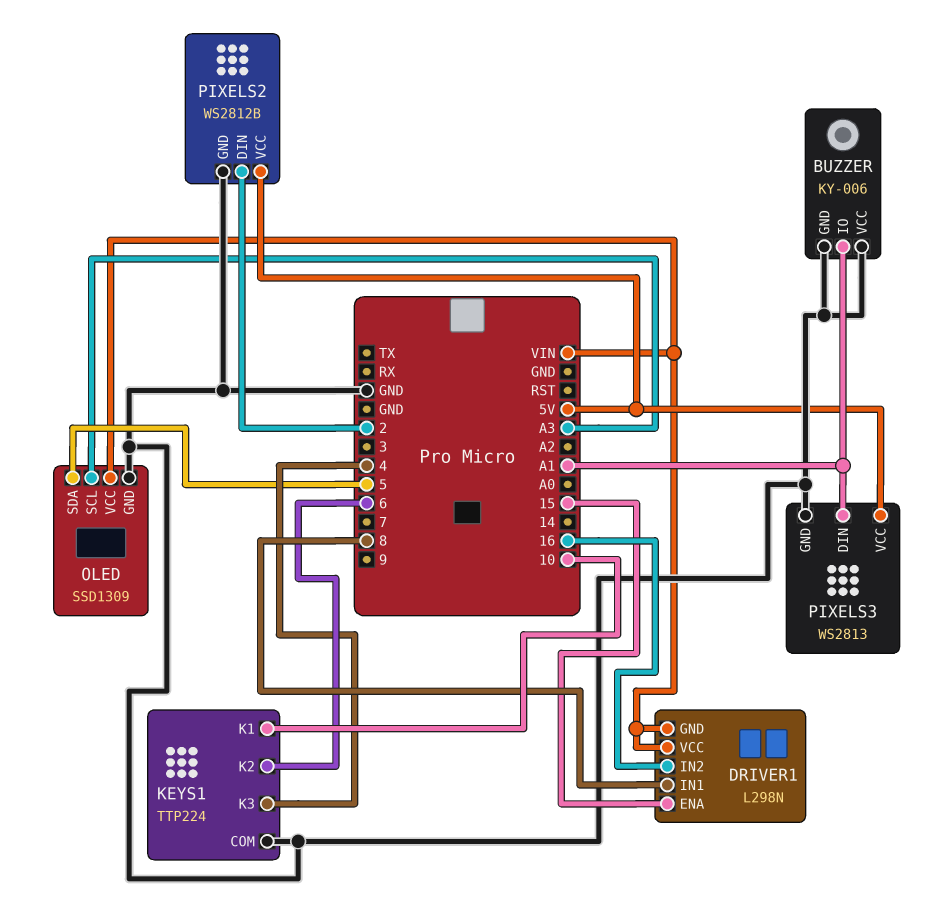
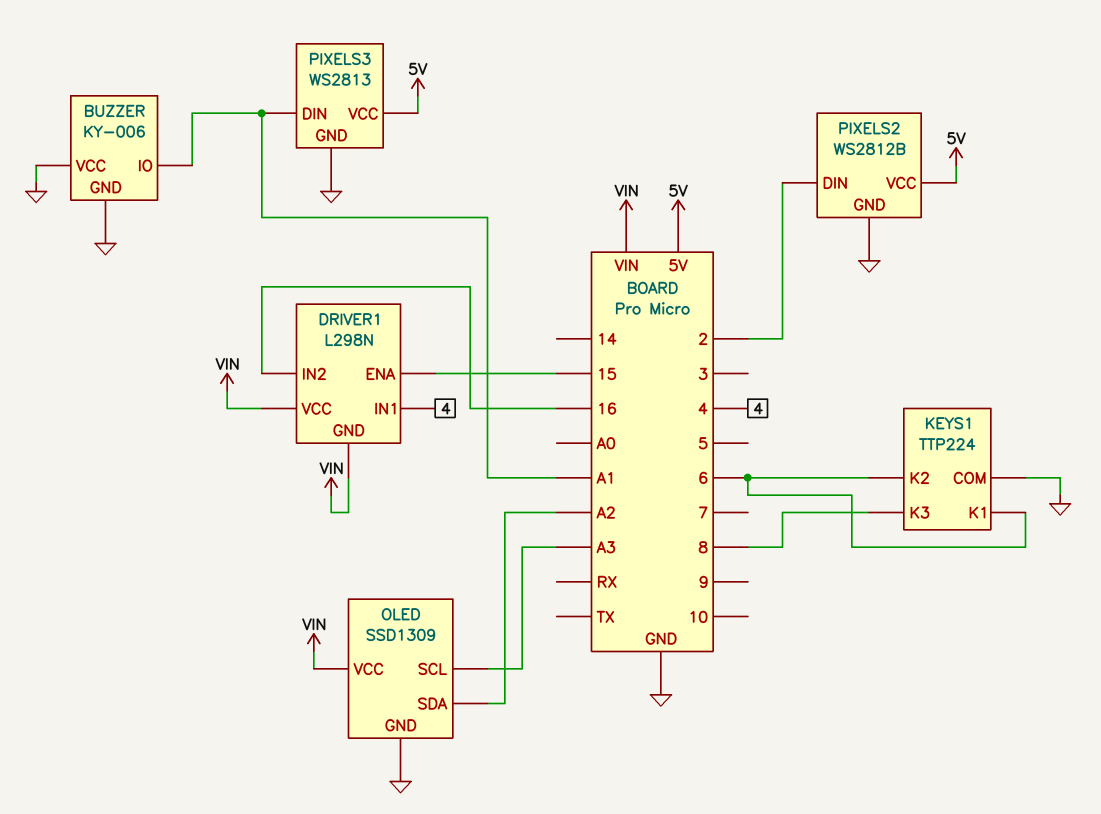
DRIVER1 pin IN1: 8 -> 4
KEYS1 pin K1: 10 -> 6
KEYS1 pin K3: 4 -> 8
OLED pin SDA: 5 -> A2

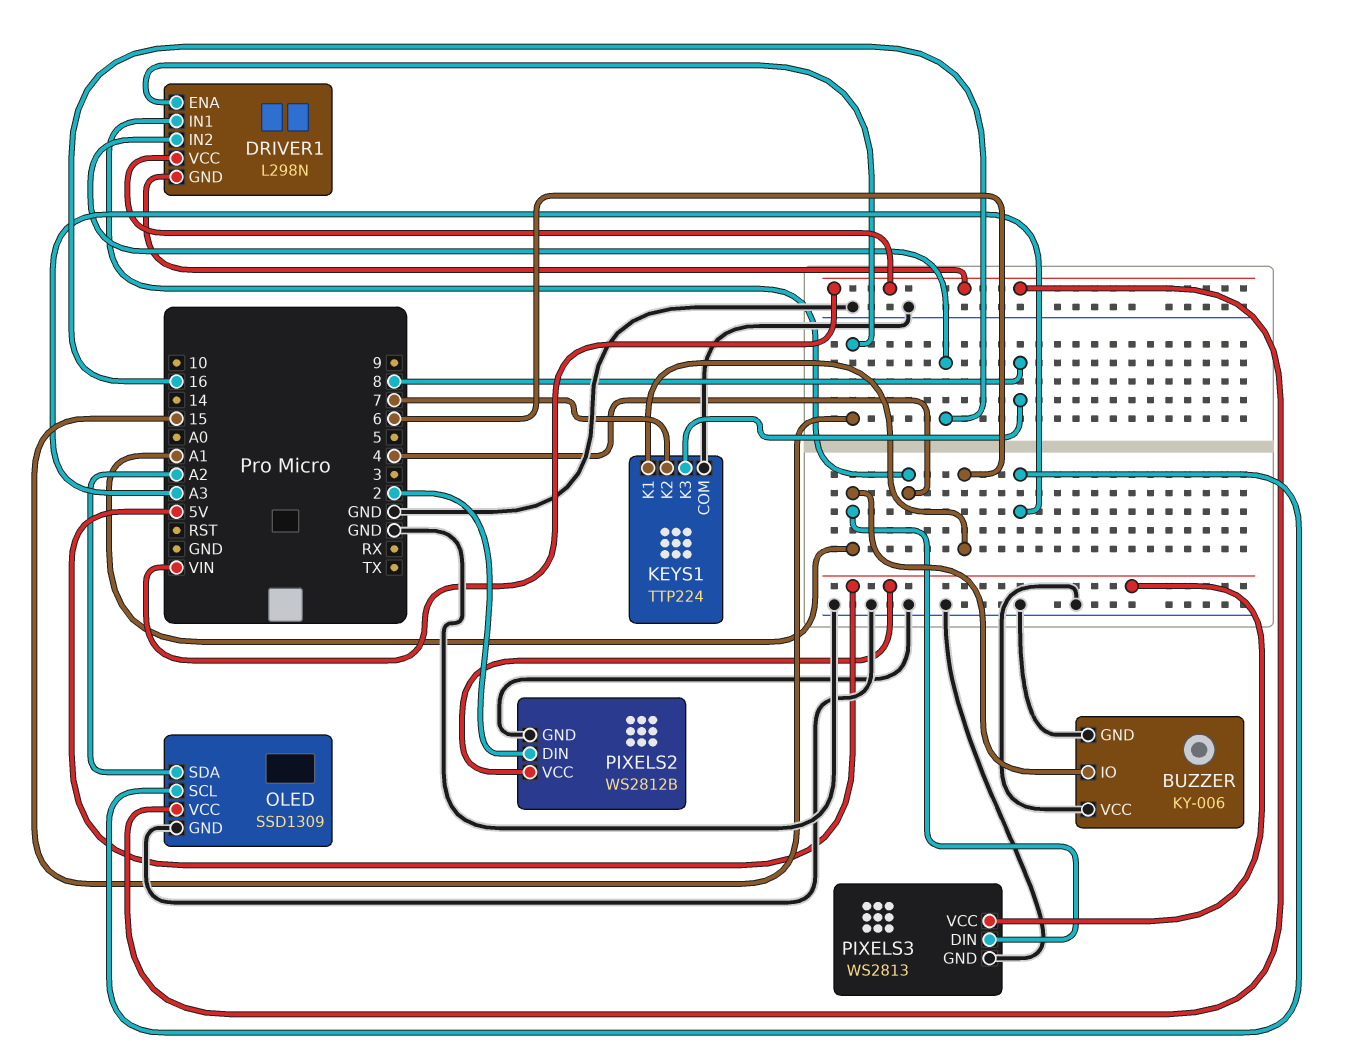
KEYS1 pin K2: 6 -> 7

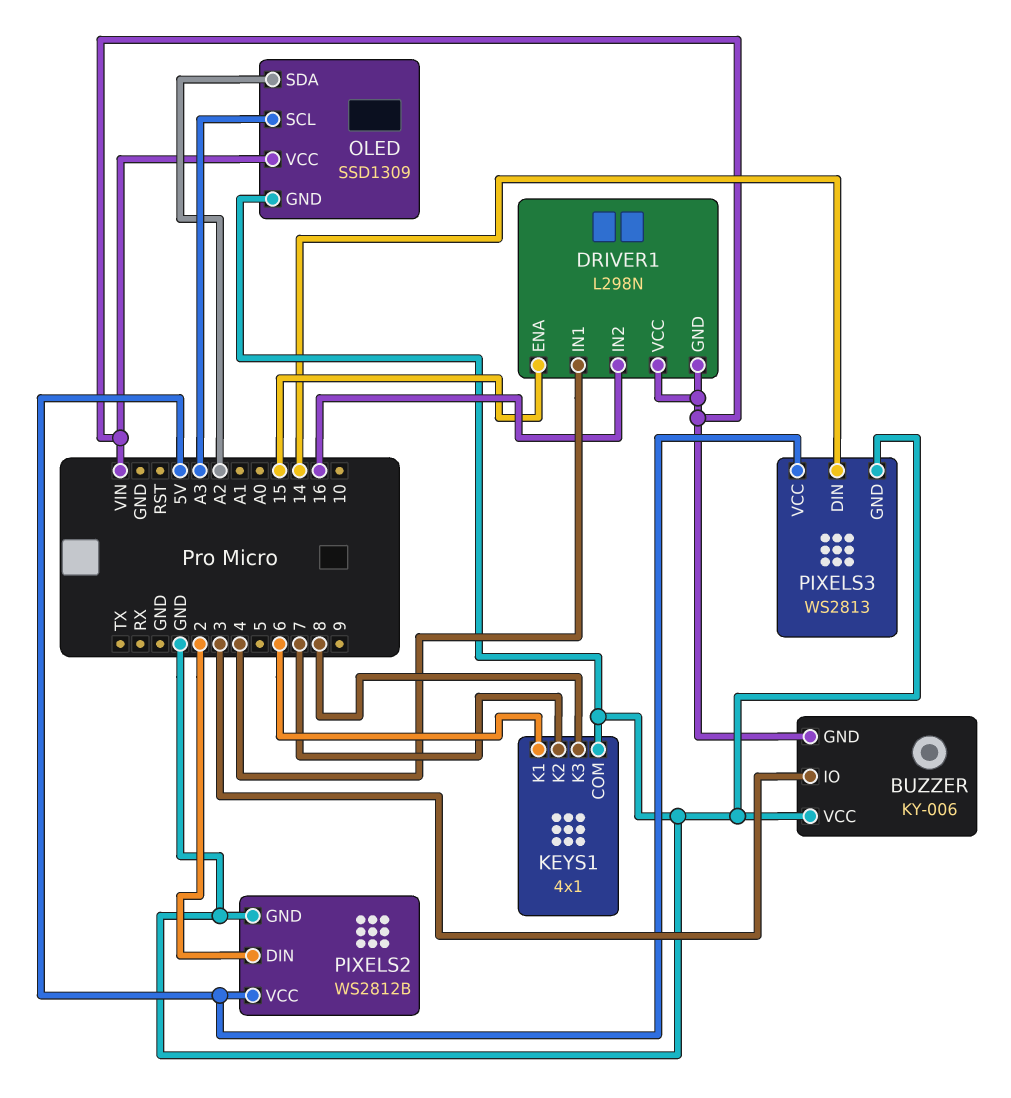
BUZZER pin GND: GND -> VIN
BUZZER pin IO: A1 -> 3
KEYS1: TTP224 -> 4x1
PIXELS3 pin DIN: A1 -> 14

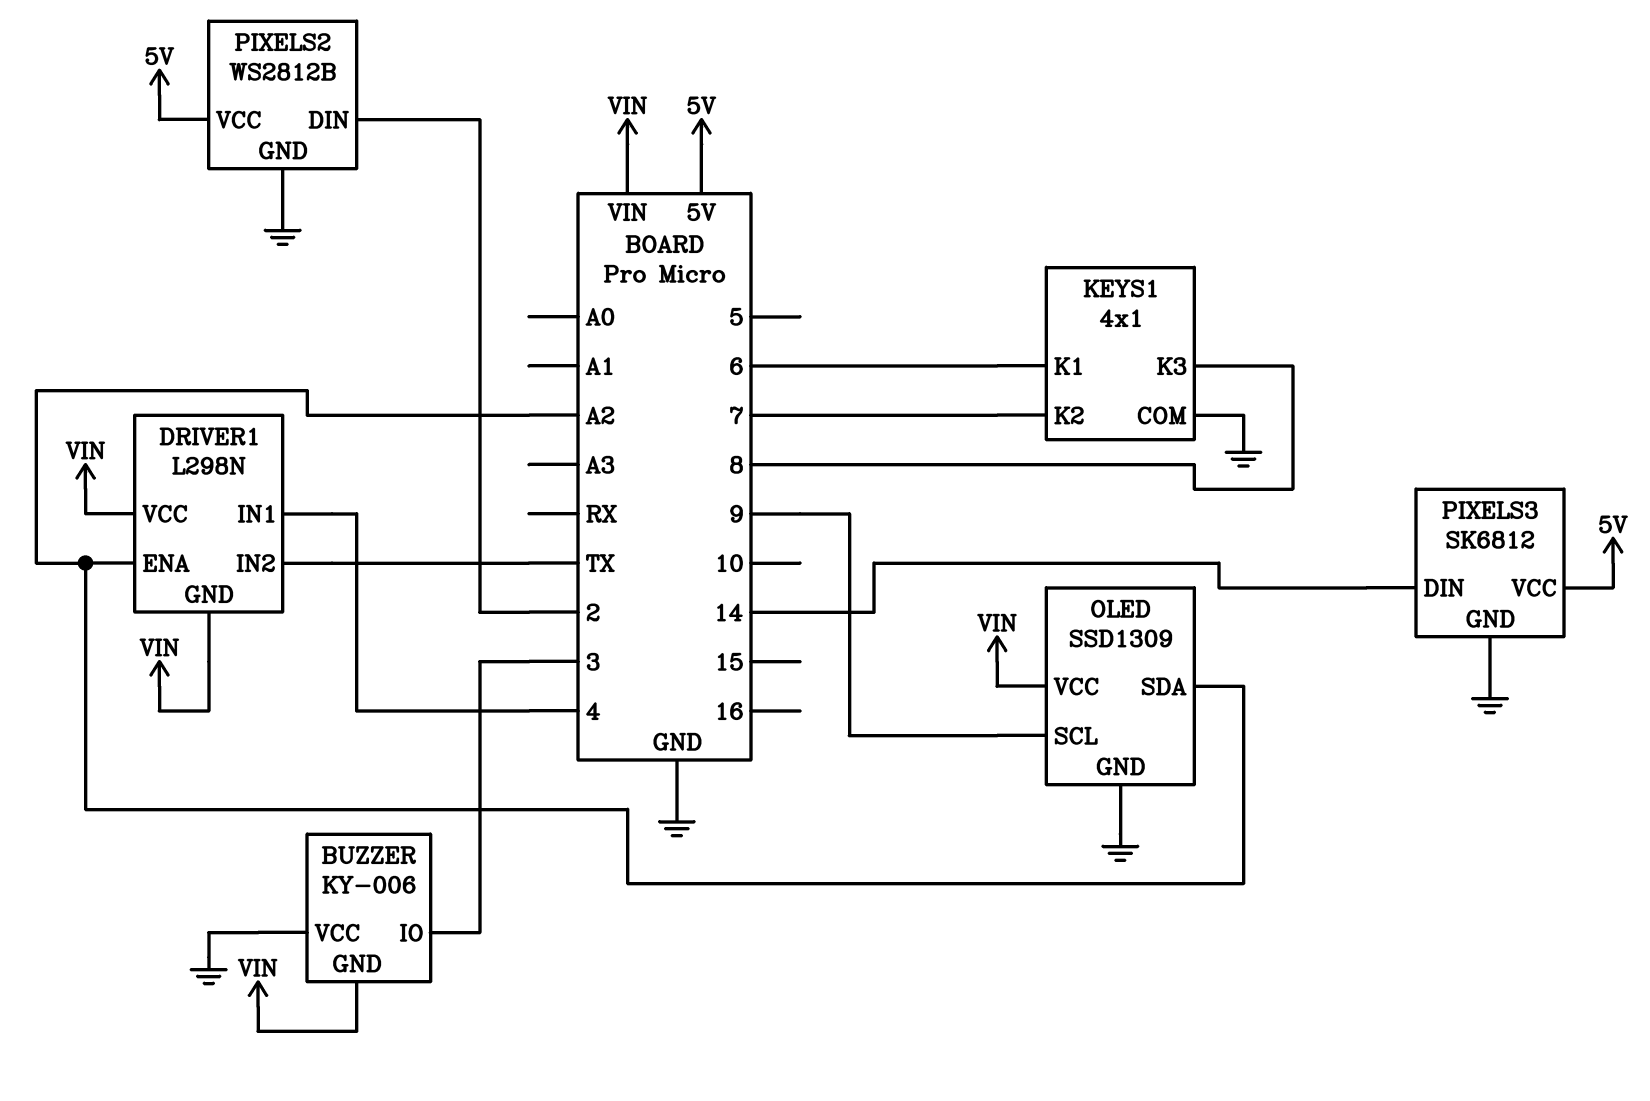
DRIVER1 pin ENA: 15 -> A2
DRIVER1 pin IN2: 16 -> TX
OLED pin SCL: A3 -> 9
PIXELS3: WS2813 -> SK6812

